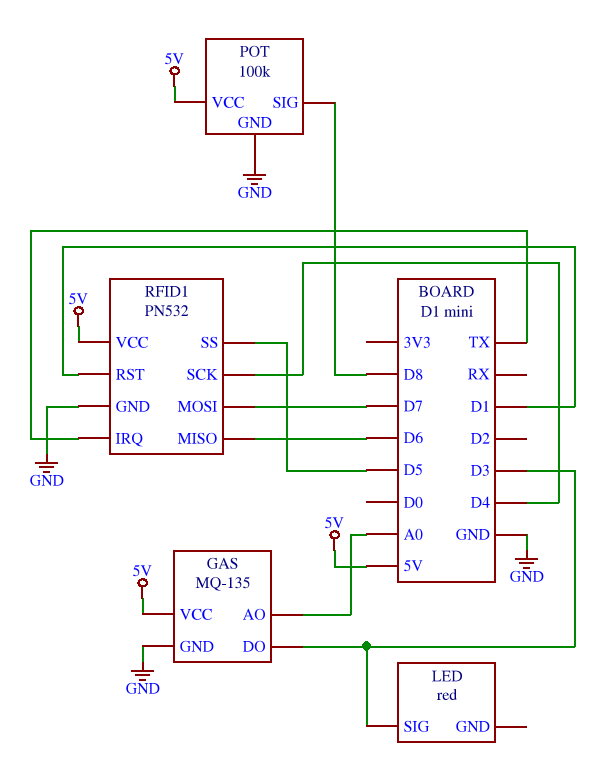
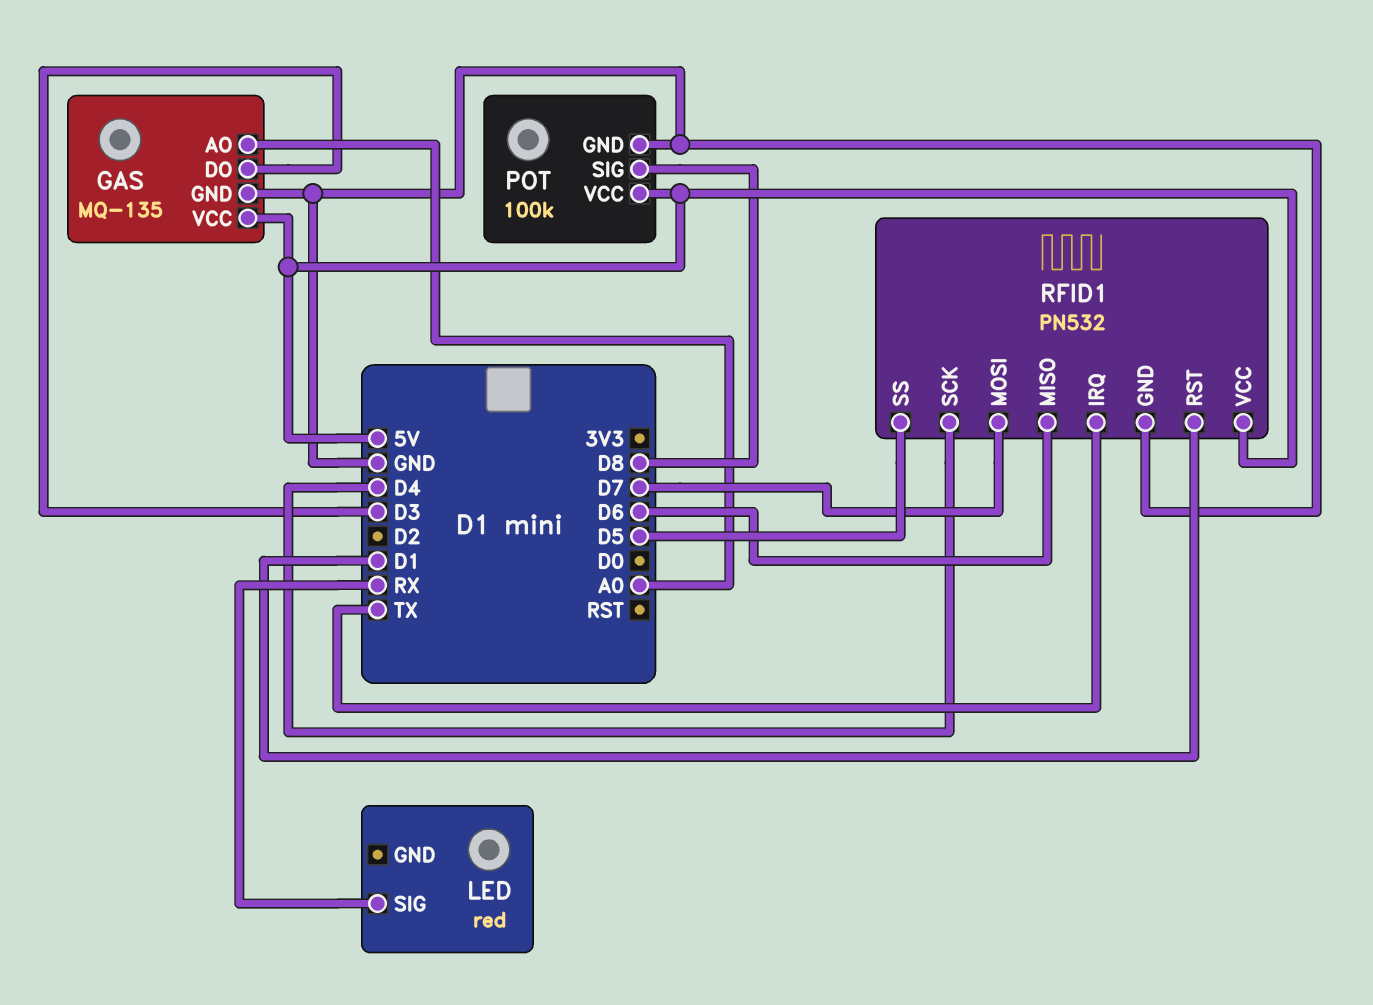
LED pin SIG: D3 -> RX

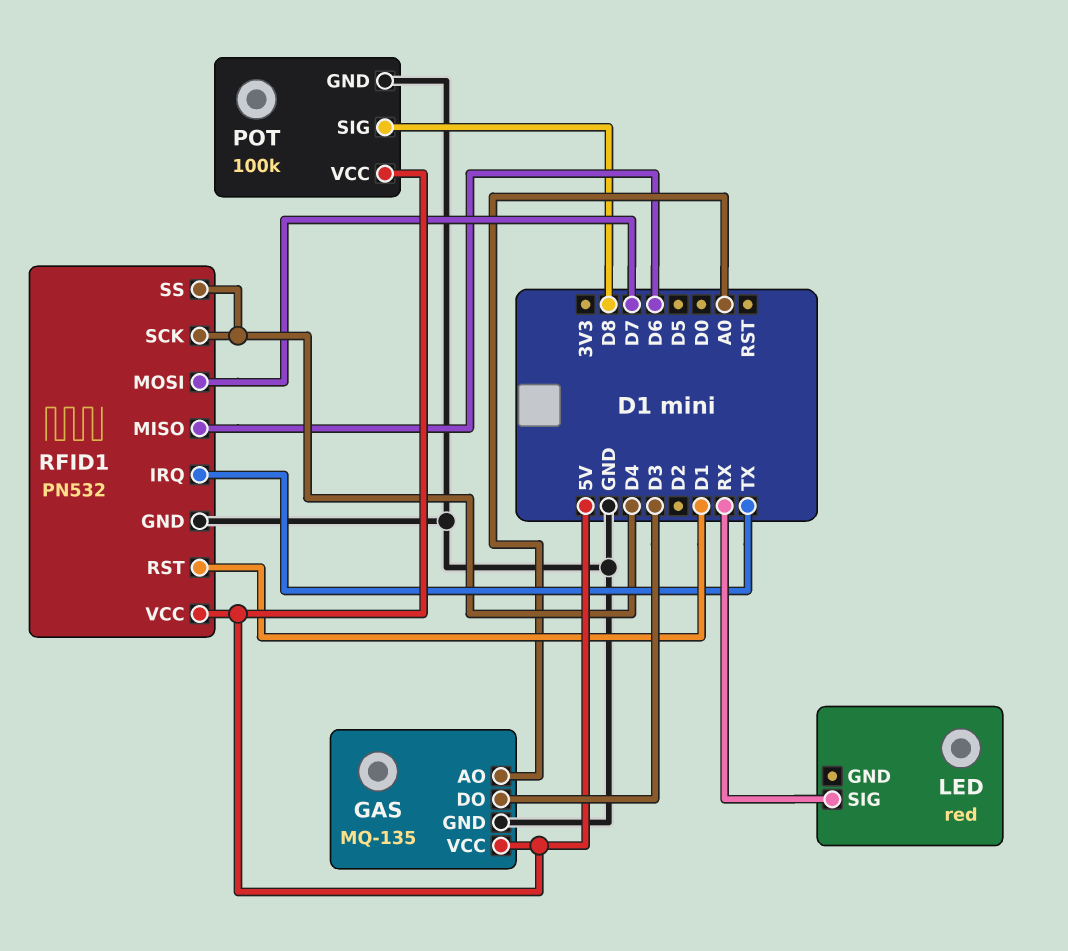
RFID1 pin SS: D5 -> D4

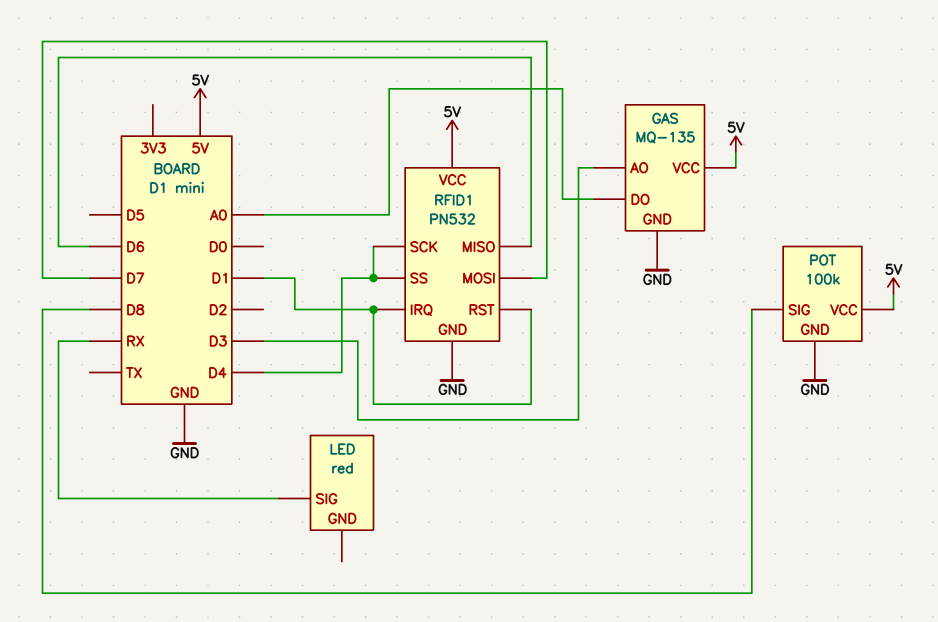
GAS pin AO: A0 -> D3
GAS pin DO: D3 -> A0
RFID1 pin IRQ: TX -> D1

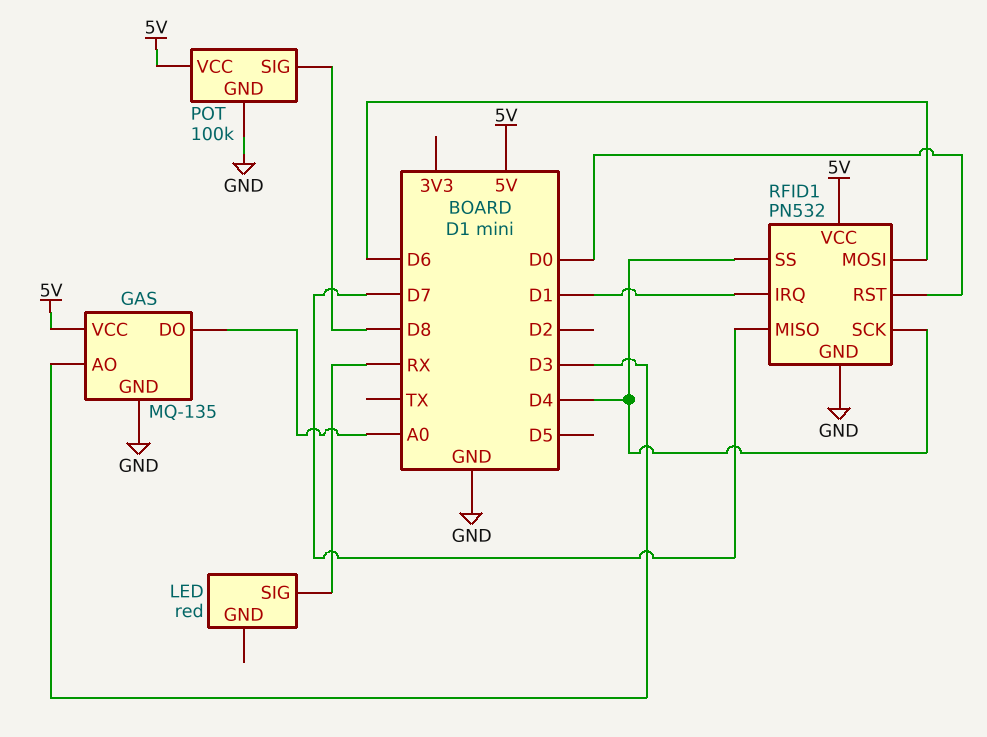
RFID1 pin MISO: D6 -> D7
RFID1 pin MOSI: D7 -> D6
RFID1 pin RST: D1 -> D0

